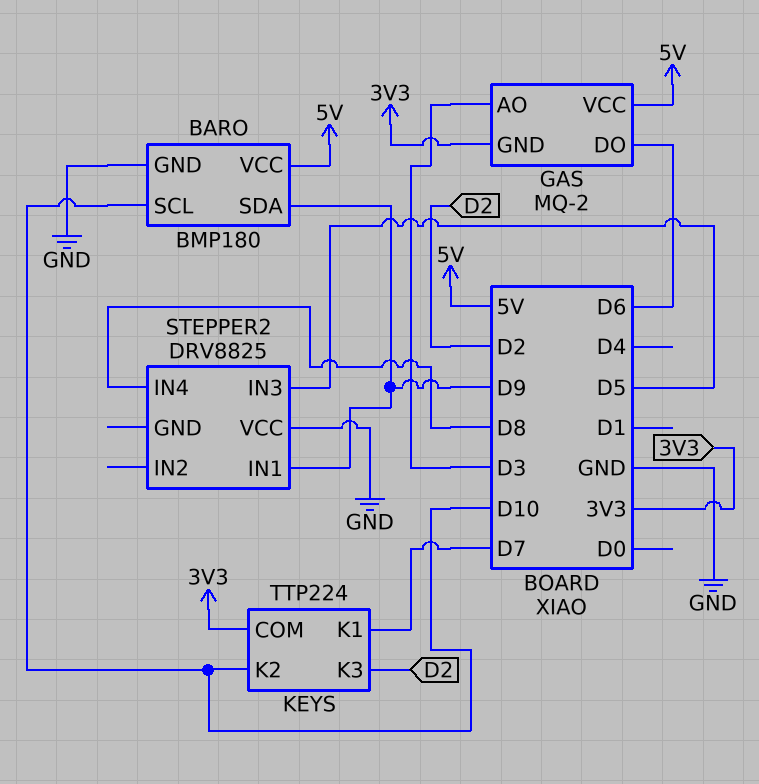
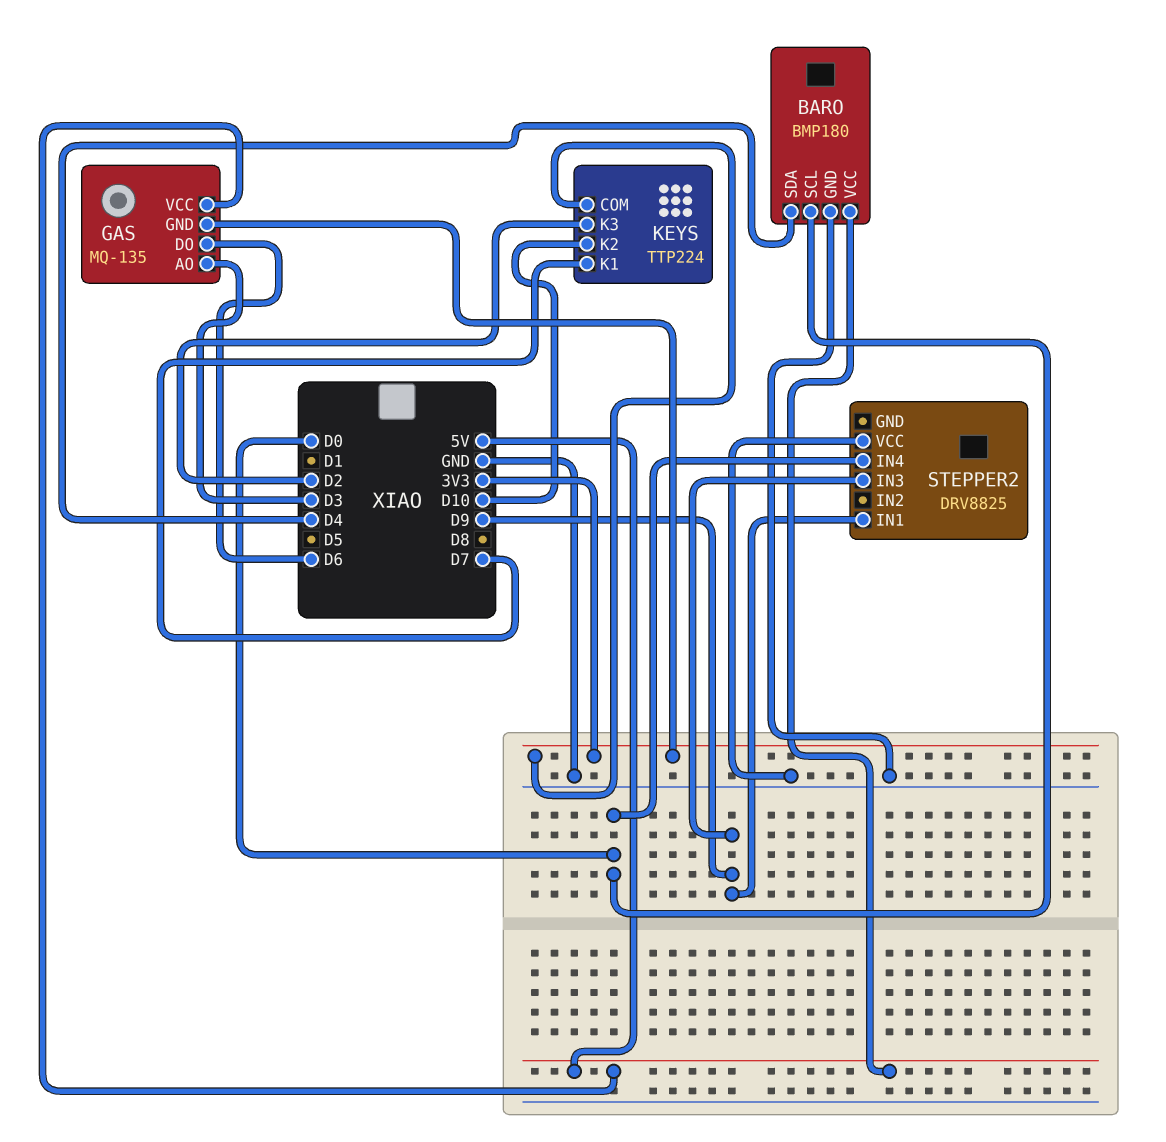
BARO pin SCL: D10 -> D0
BARO pin SDA: D9 -> D4
GAS: MQ-2 -> MQ-135
STEPPER2 pin IN3: D5 -> D9
STEPPER2 pin IN4: D8 -> D0

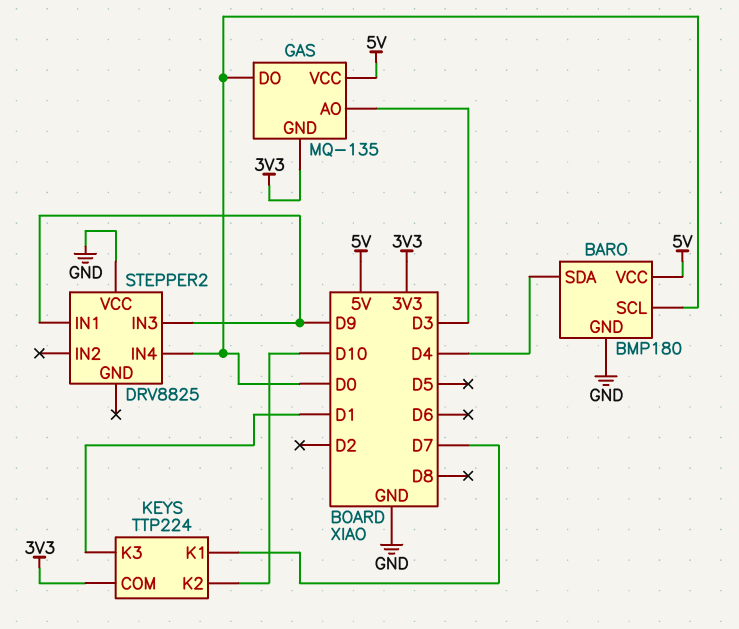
GAS pin DO: D6 -> D0
KEYS pin K3: D2 -> D1

